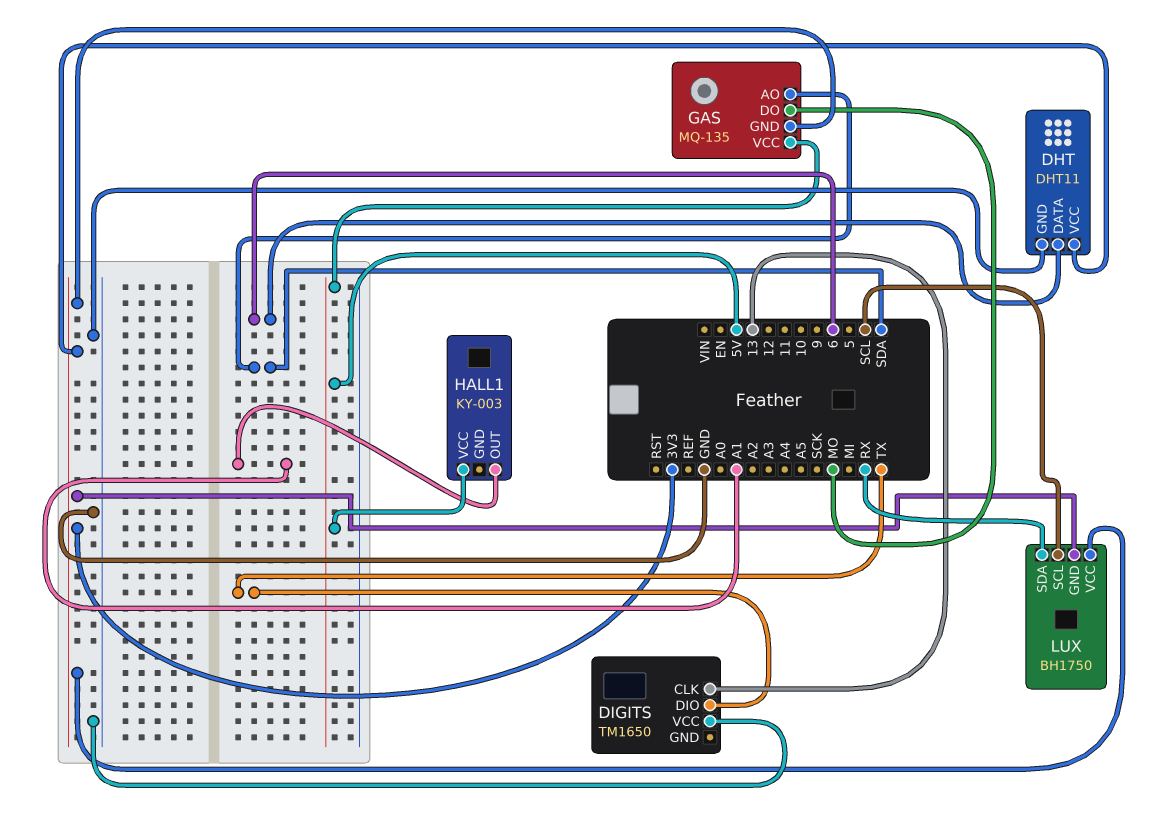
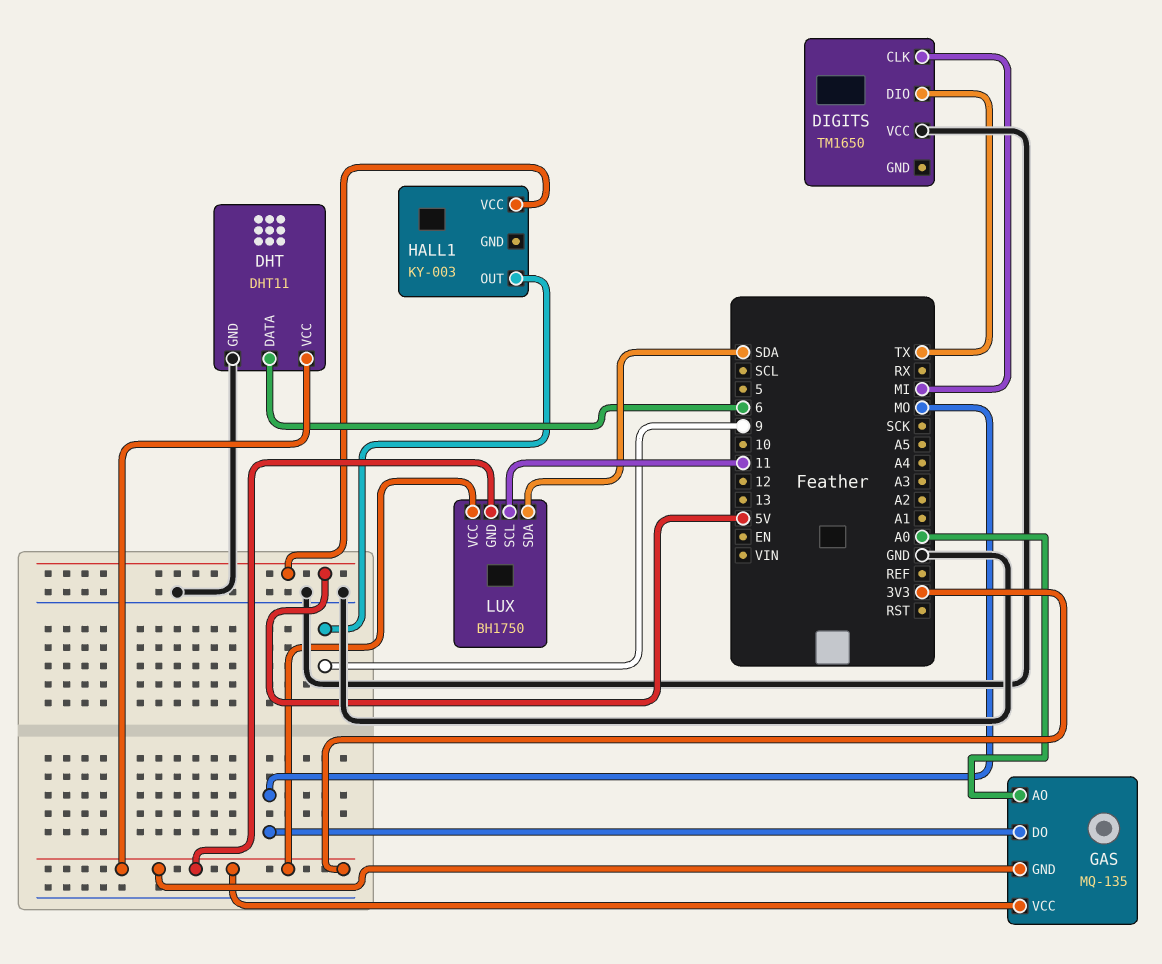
DIGITS pin CLK: 13 -> MI
GAS pin AO: SDA -> A0
GAS pin VCC: 5V -> 3V3
HALL1 pin OUT: A1 -> 9
LUX pin SCL: SCL -> 11
LUX pin SDA: RX -> SDA

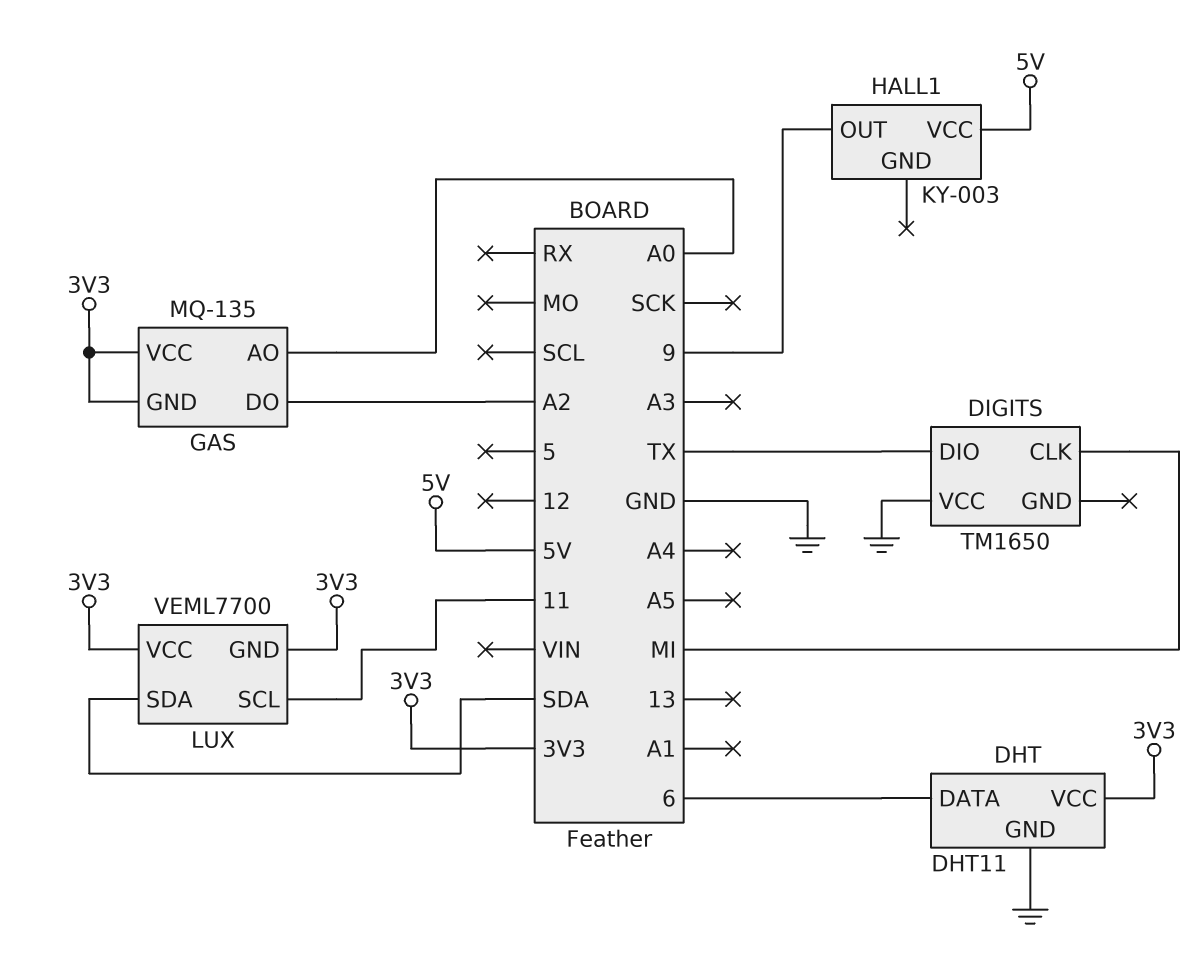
GAS pin DO: MO -> A2
LUX: BH1750 -> VEML7700

